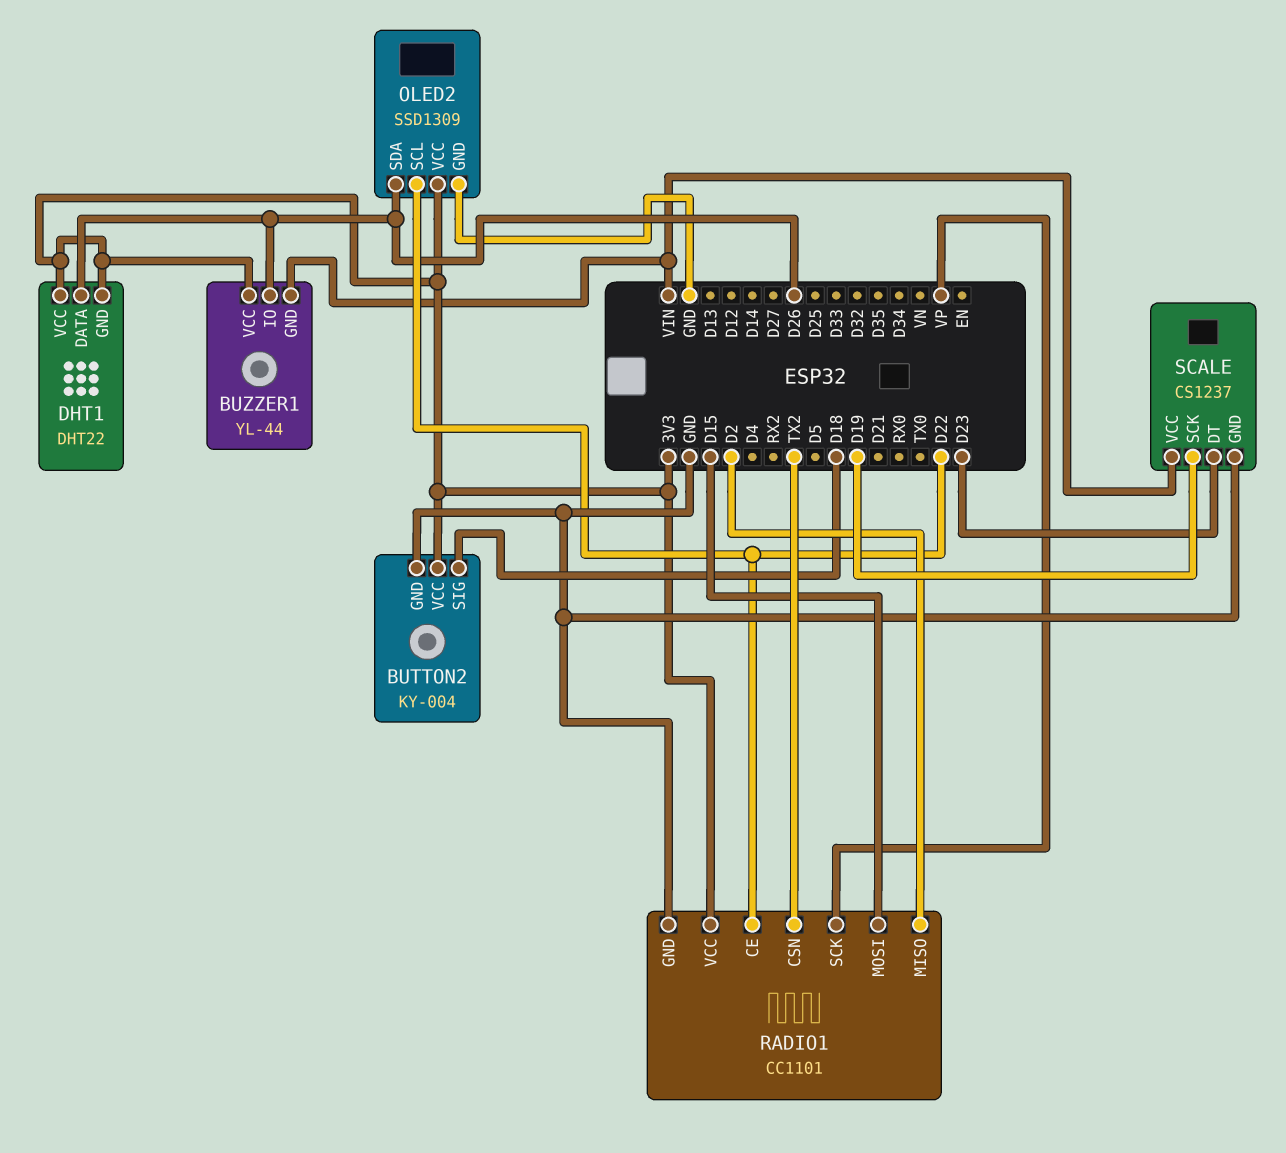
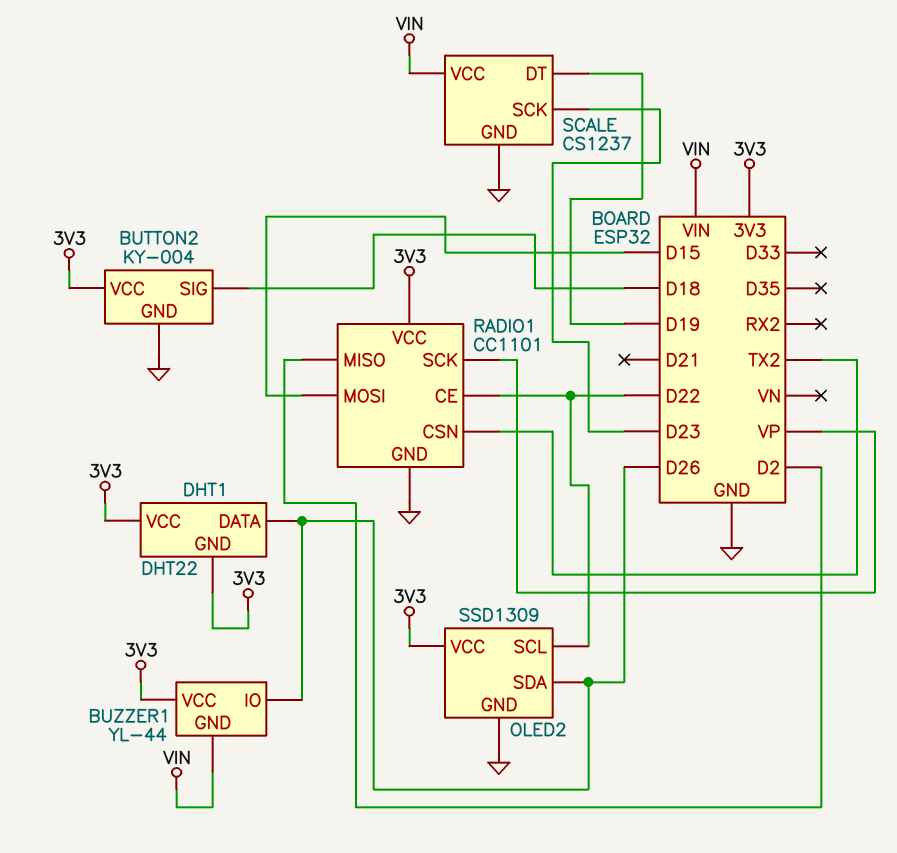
SCALE pin DT: D23 -> D19
SCALE pin SCK: D19 -> D23

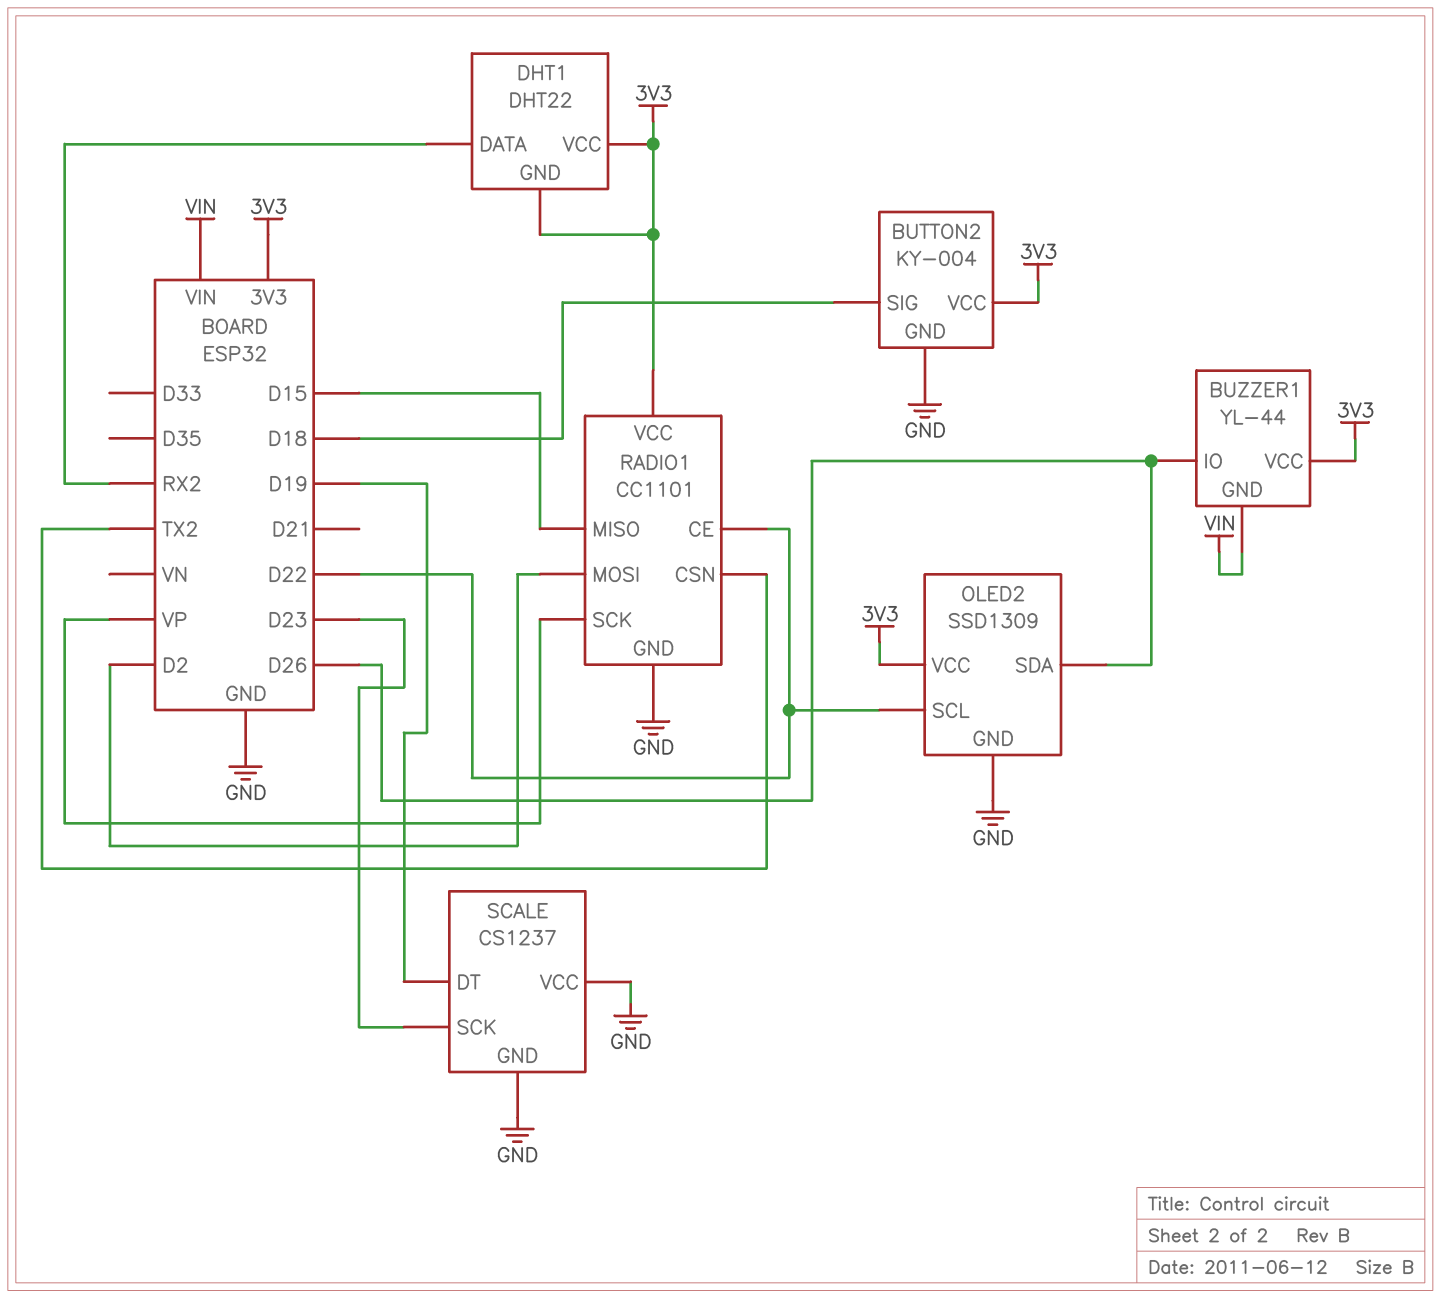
DHT1 pin DATA: D26 -> RX2
RADIO1 pin MISO: D2 -> D15
RADIO1 pin MOSI: D15 -> D2
SCALE pin VCC: VIN -> GND

